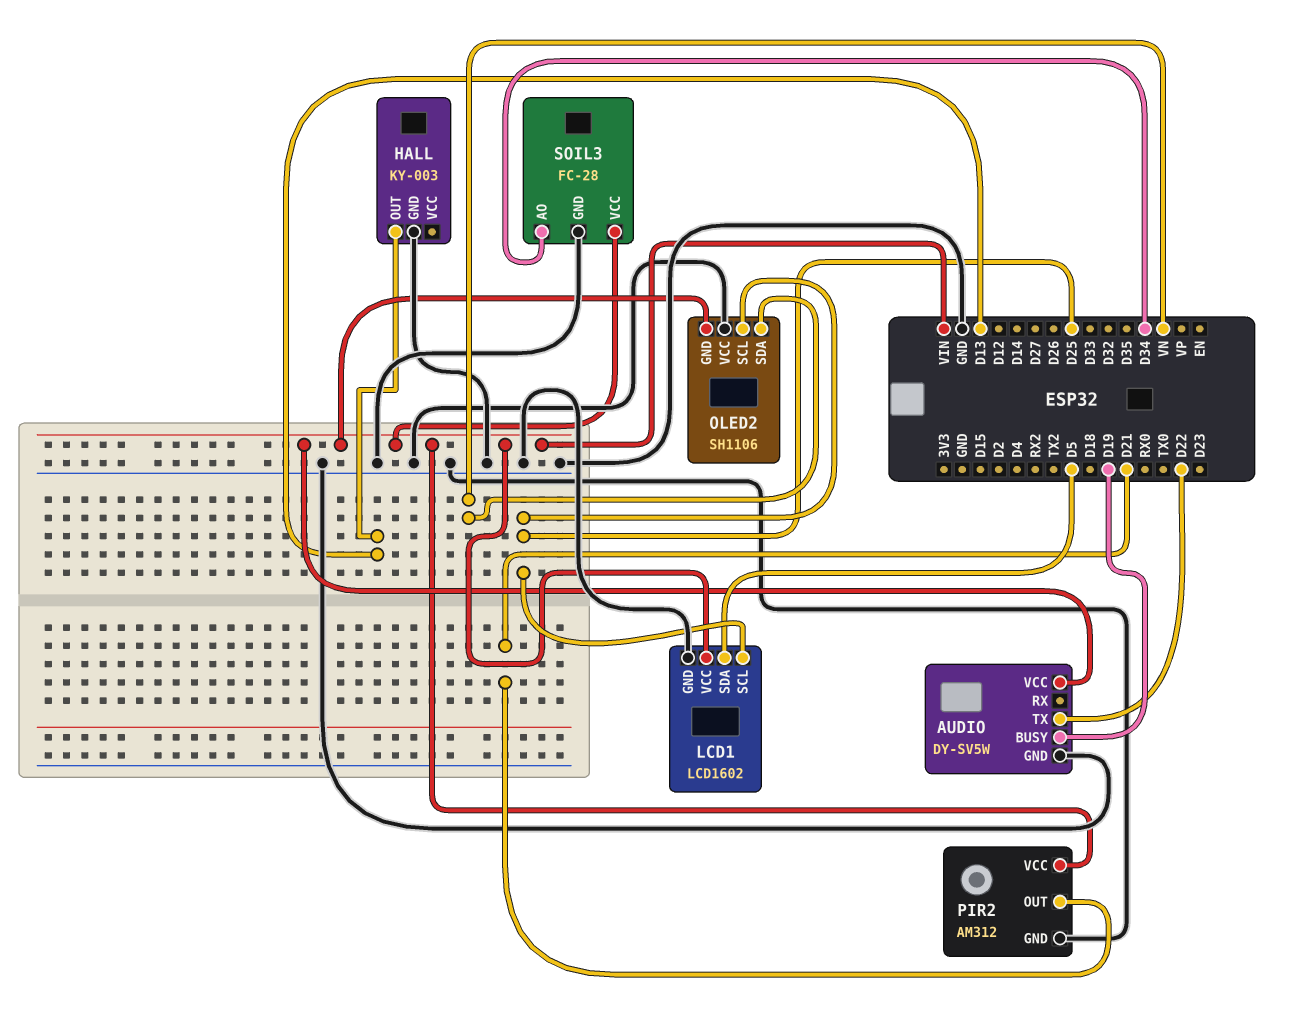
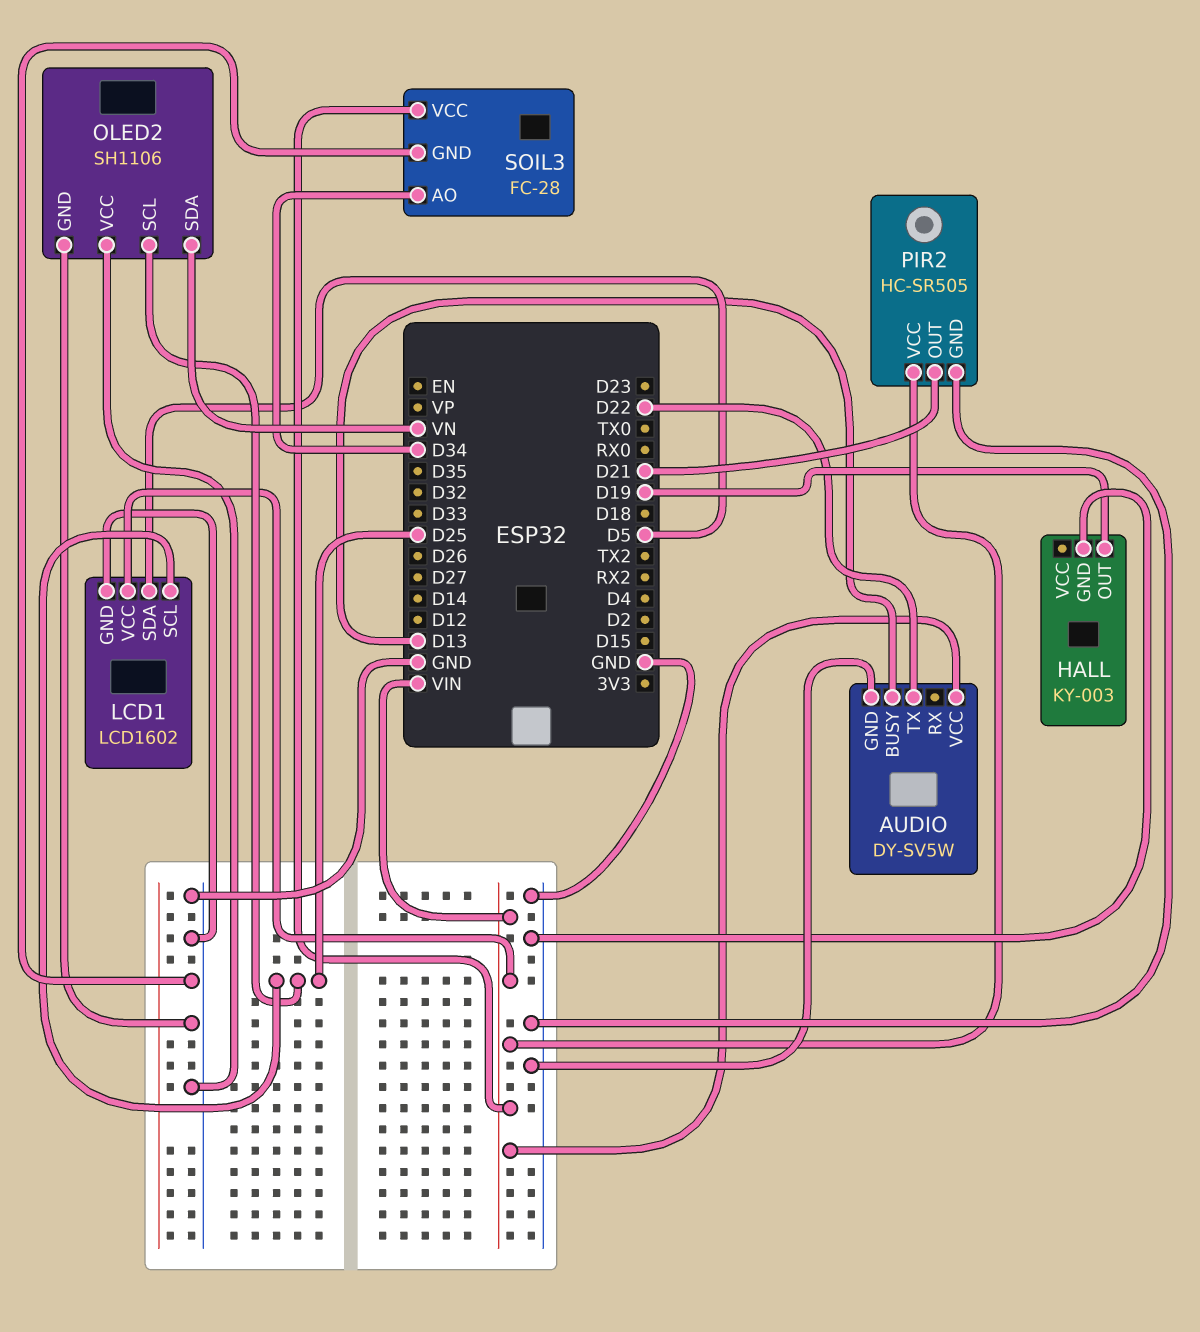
AUDIO pin BUSY: D19 -> D13
HALL pin OUT: D13 -> D19
OLED2 pin GND: VIN -> GND
PIR2: AM312 -> HC-SR505

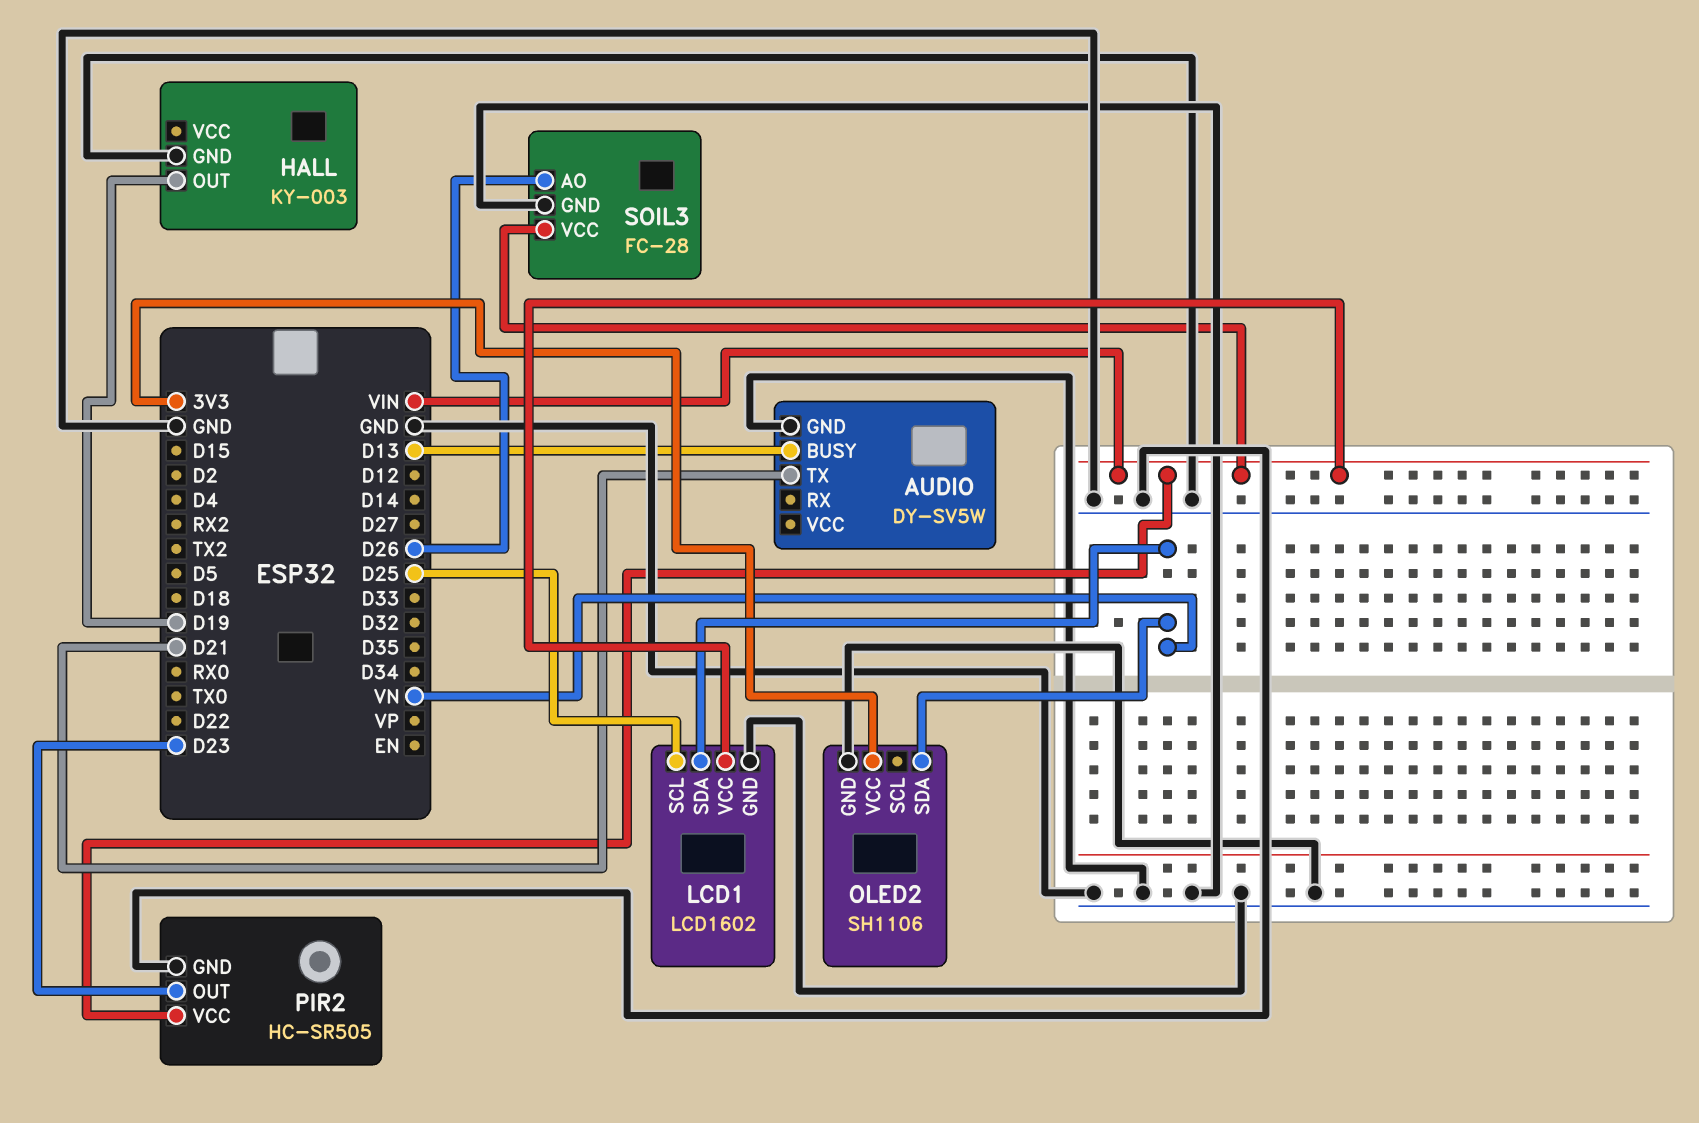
AUDIO pin TX: D22 -> D21
AUDIO pin VCC: VIN -> none
LCD1 pin SDA: D5 -> VN
OLED2 pin SCL: D25 -> none
OLED2 pin VCC: GND -> 3V3
PIR2 pin OUT: D21 -> D23
SOIL3 pin AO: D34 -> D26

